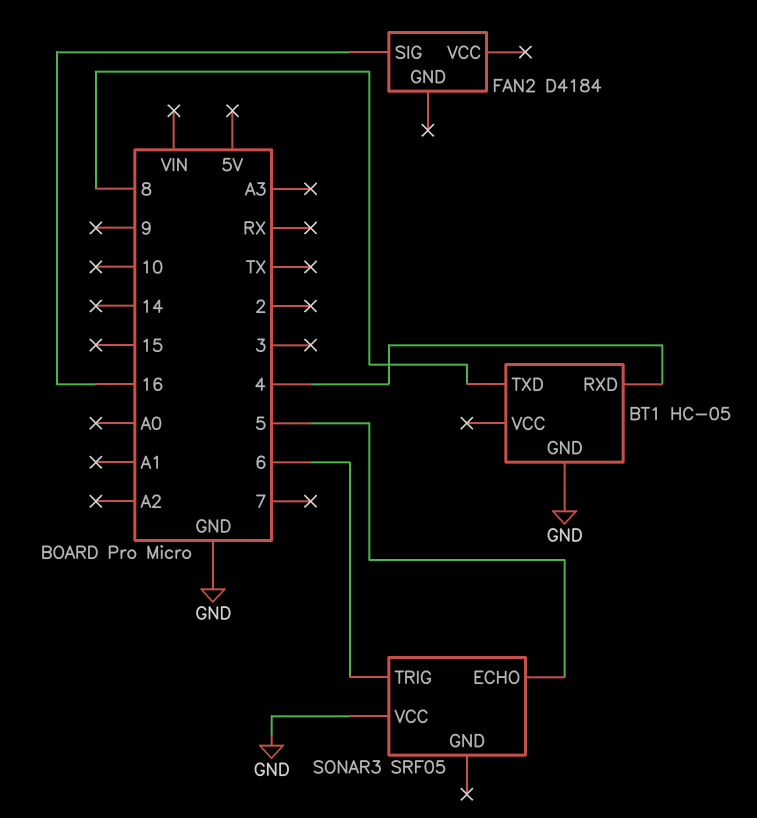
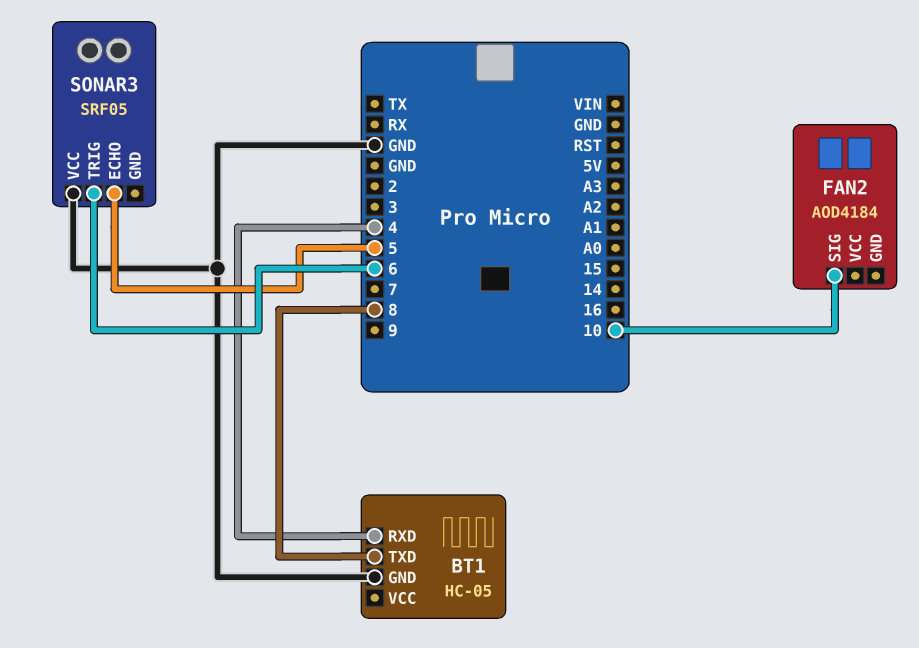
FAN2: D4184 -> AOD4184
FAN2 pin SIG: 16 -> 10

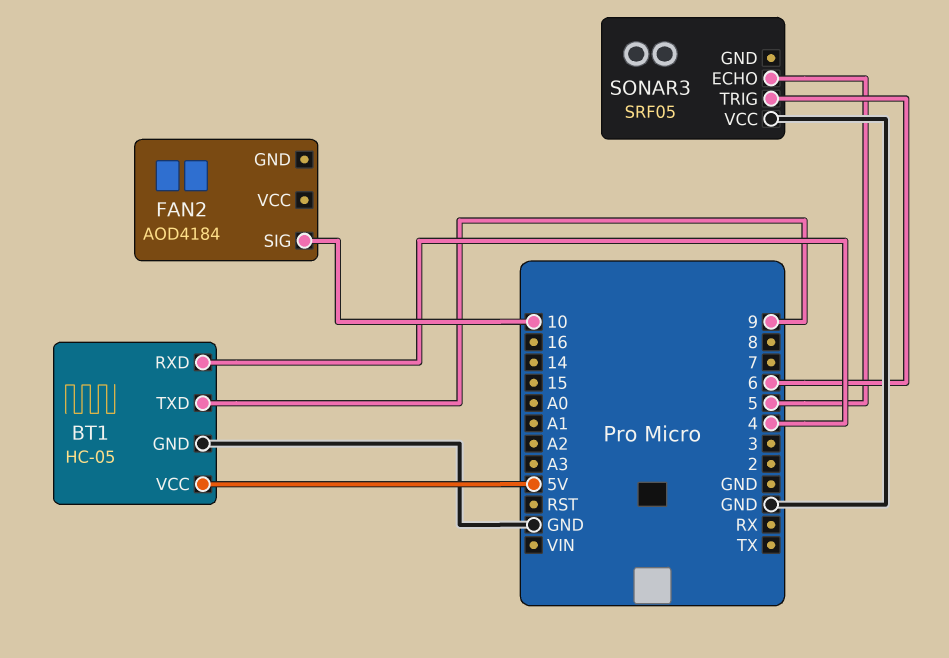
BT1 pin TXD: 8 -> 9
BT1 pin VCC: none -> 5V

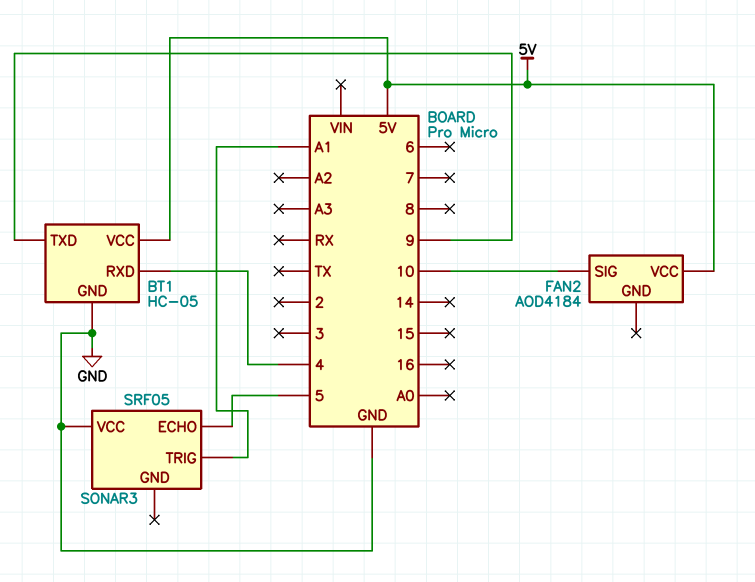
FAN2 pin VCC: none -> 5V
SONAR3 pin TRIG: 6 -> A1

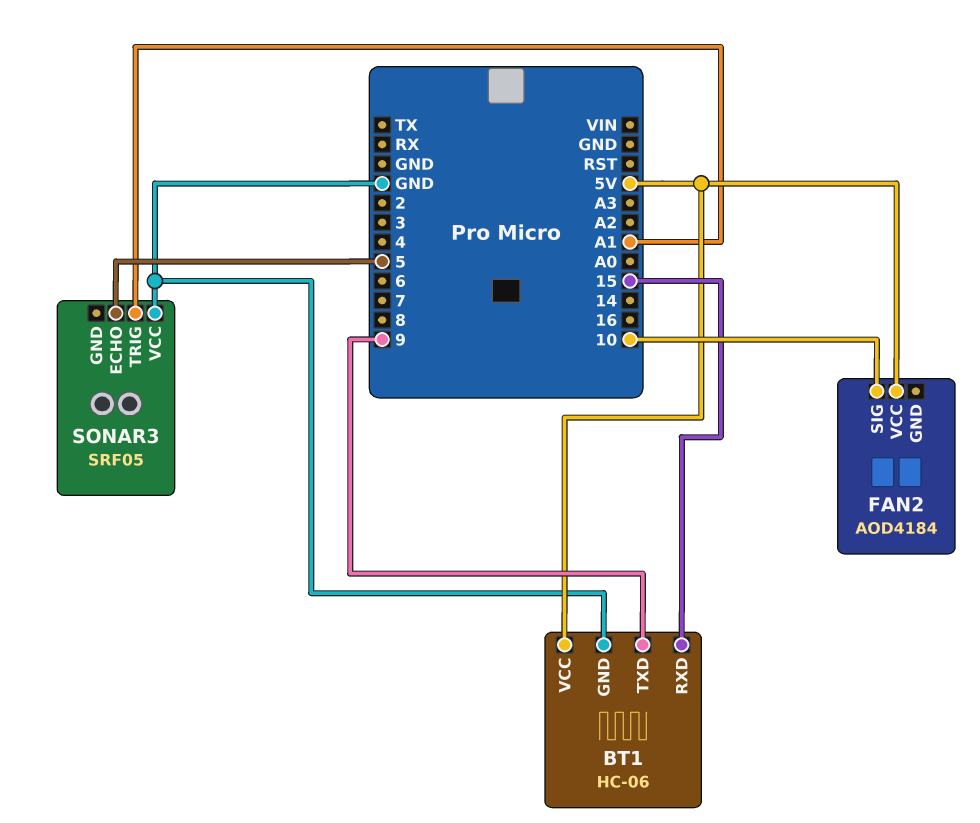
BT1: HC-05 -> HC-06
BT1 pin RXD: 4 -> 15

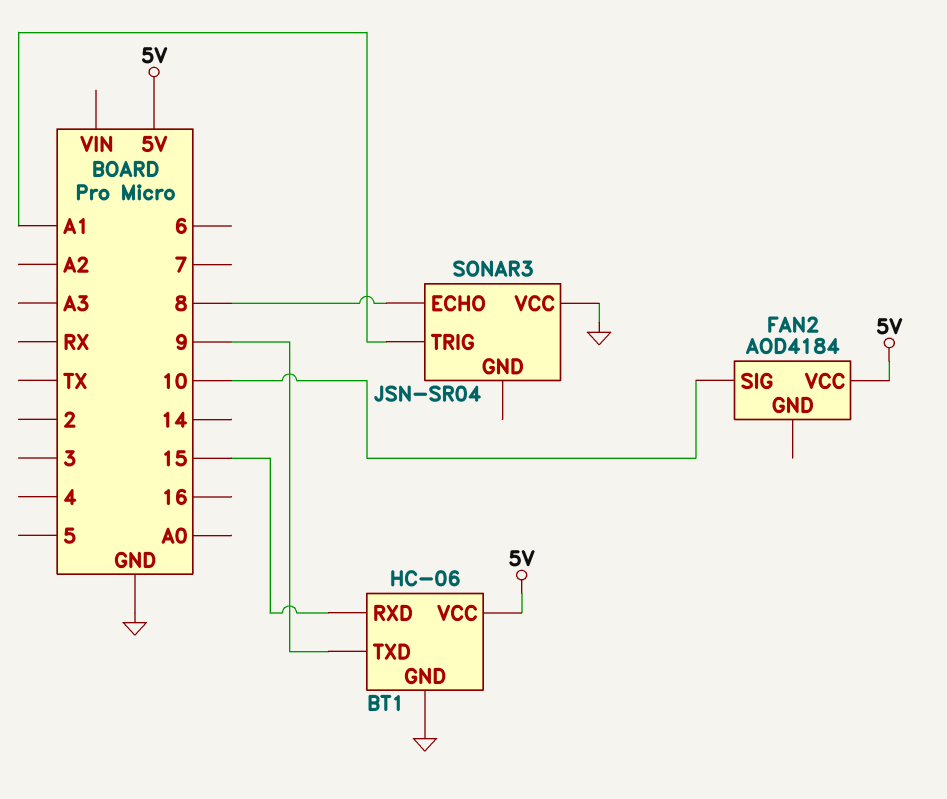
SONAR3: SRF05 -> JSN-SR04
SONAR3 pin ECHO: 5 -> 8

